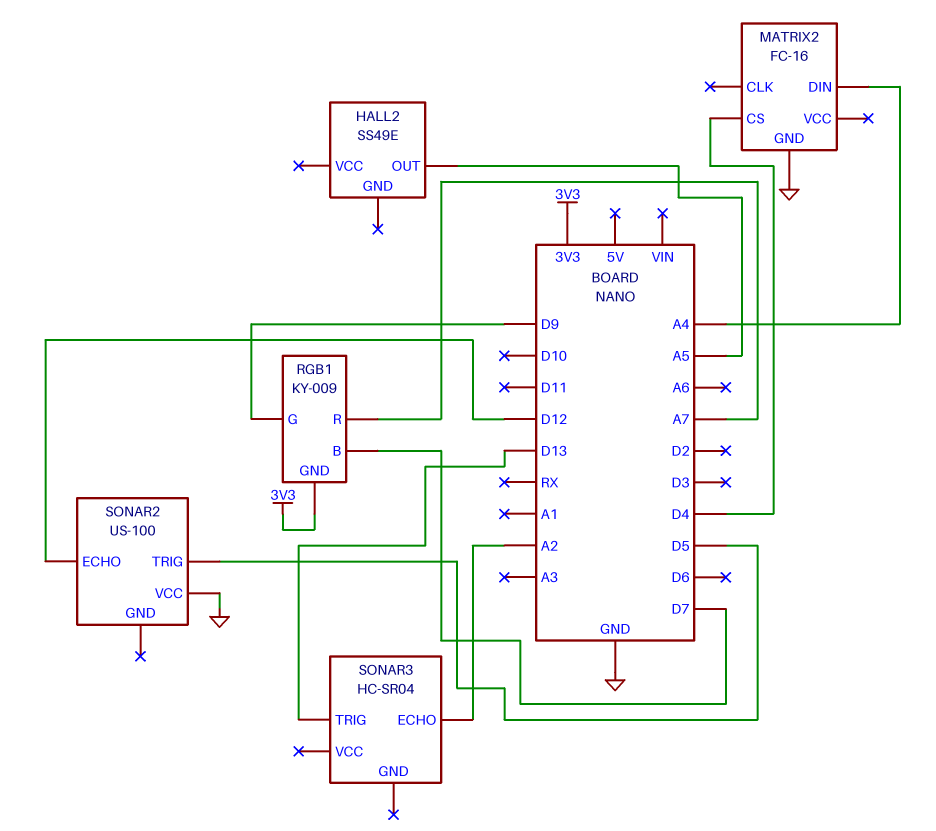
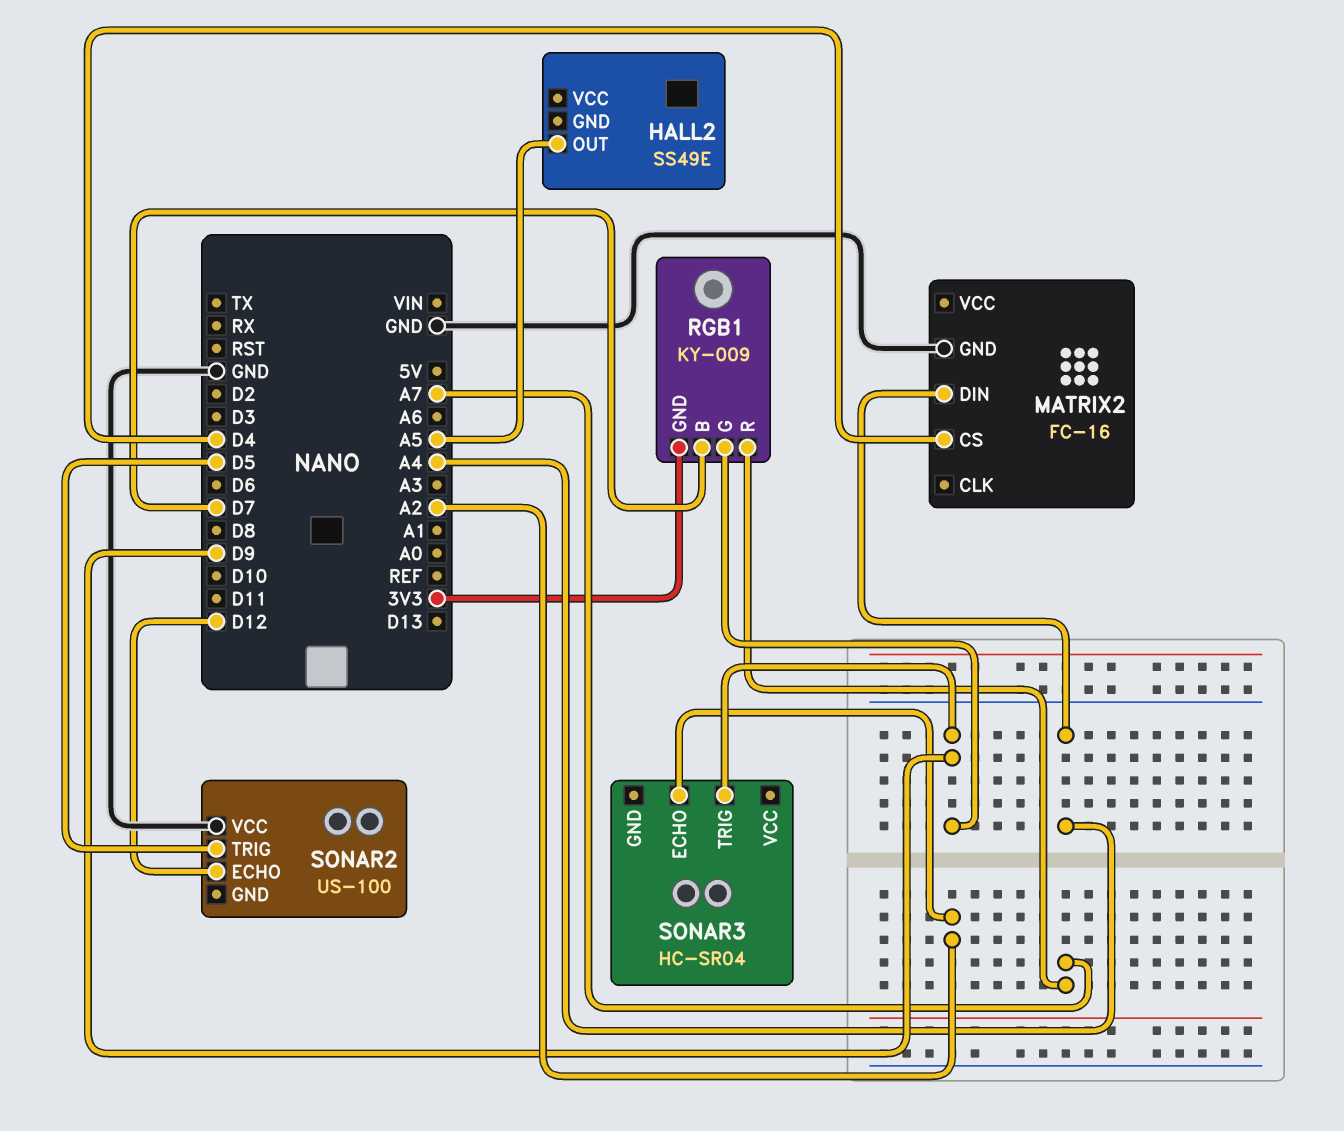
SONAR3 pin TRIG: D13 -> D9

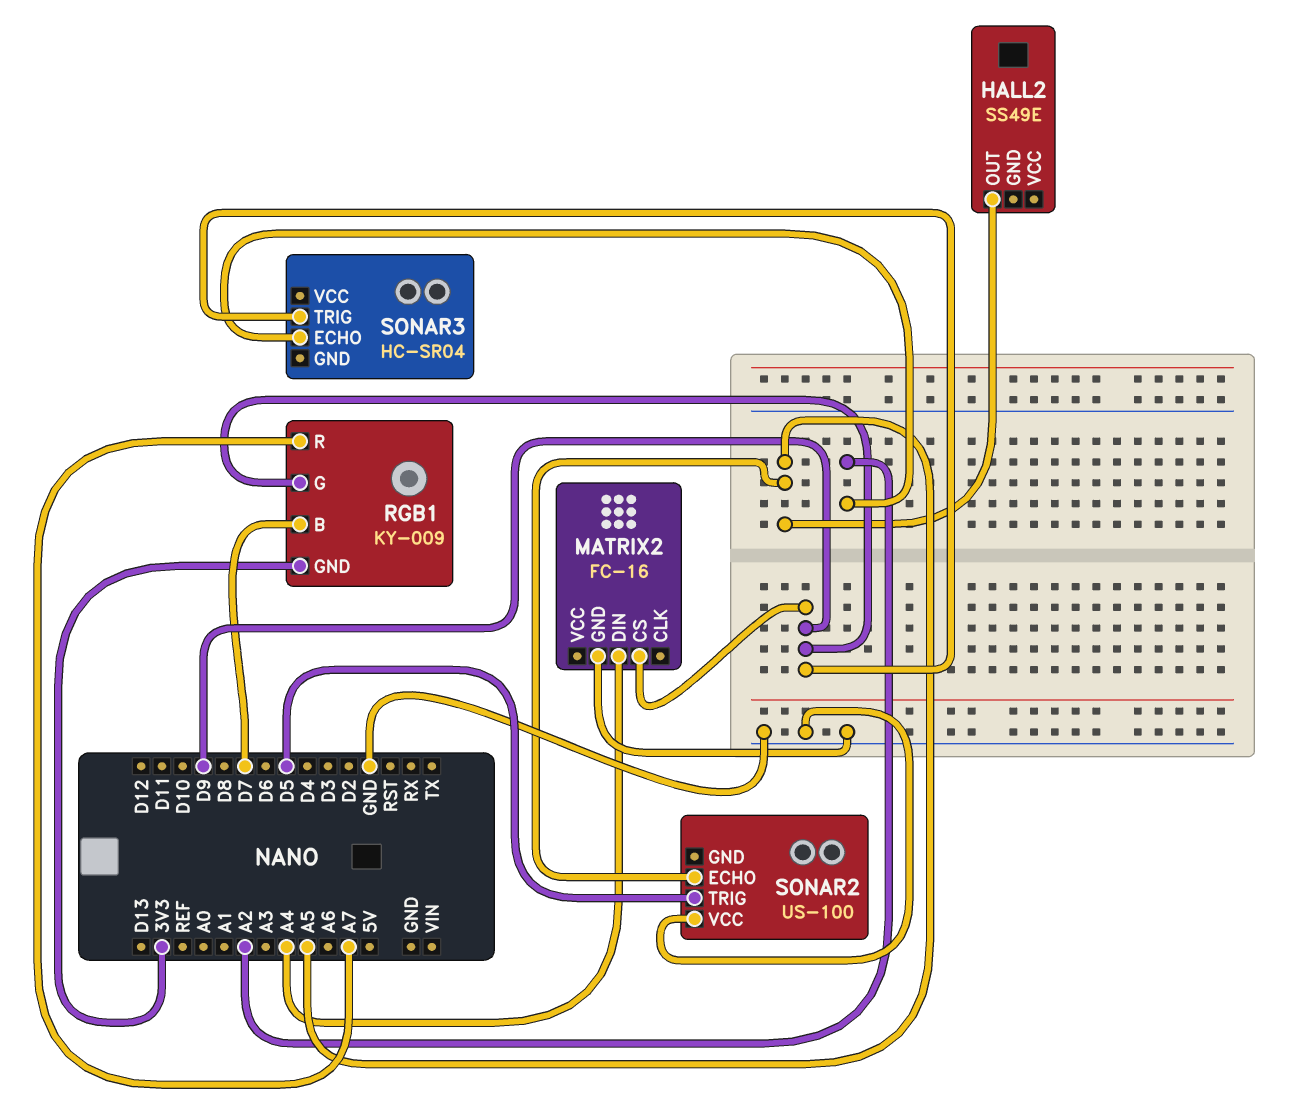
MATRIX2 pin CS: D4 -> D9
SONAR2 pin ECHO: D12 -> A5

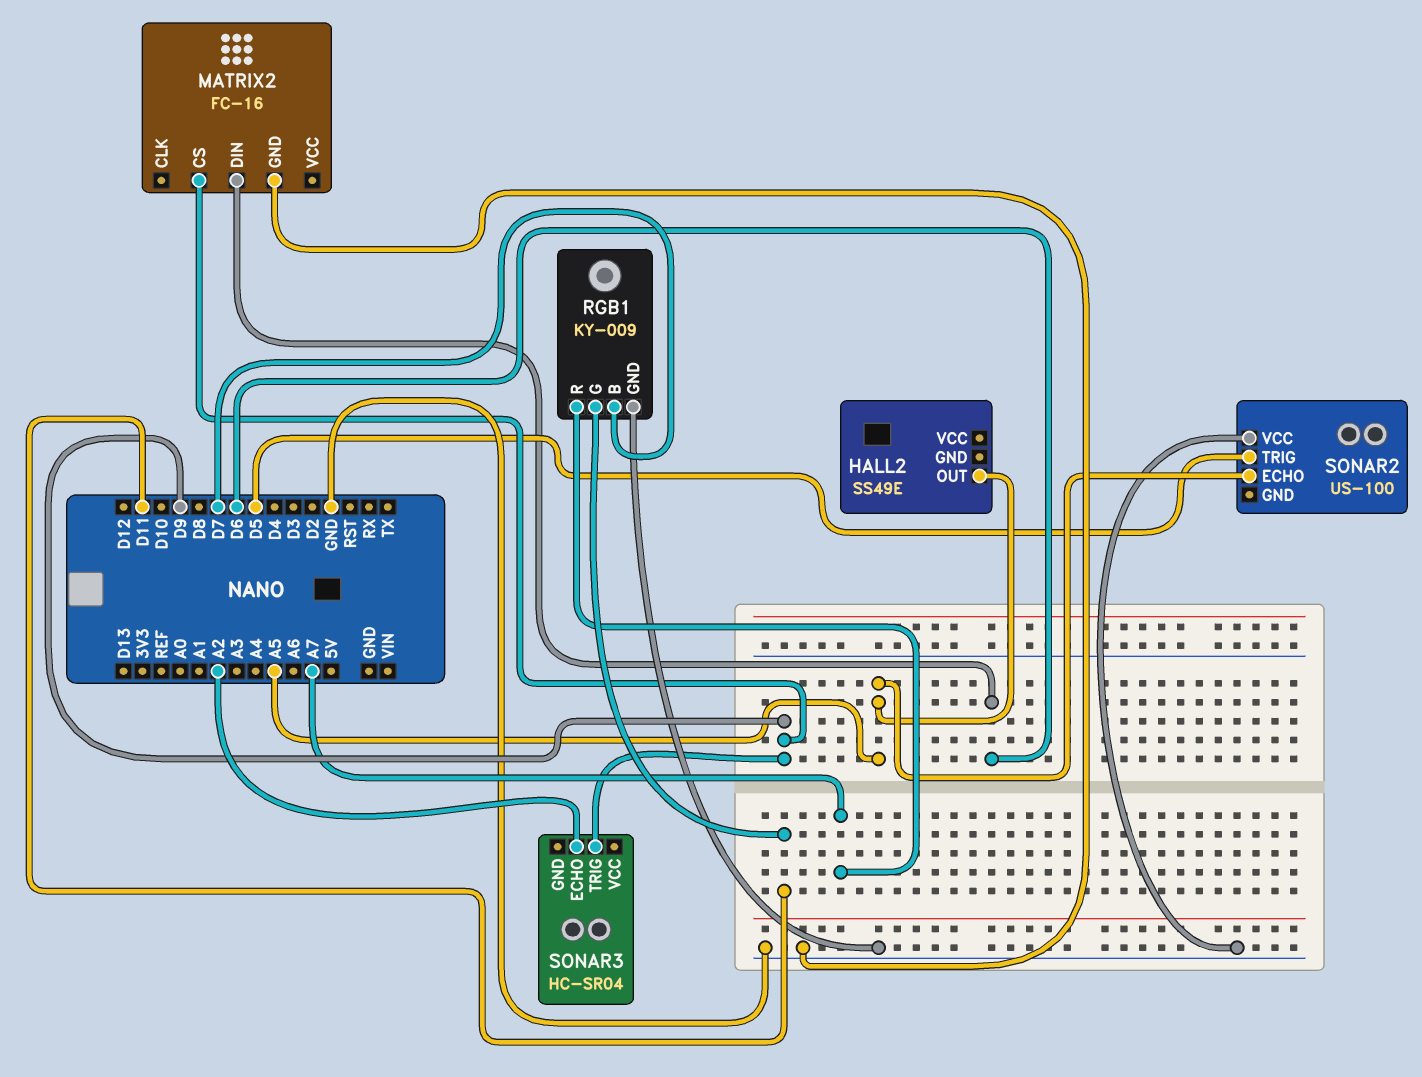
MATRIX2 pin DIN: A4 -> D6
RGB1 pin G: D9 -> D11
RGB1 pin GND: 3V3 -> GND

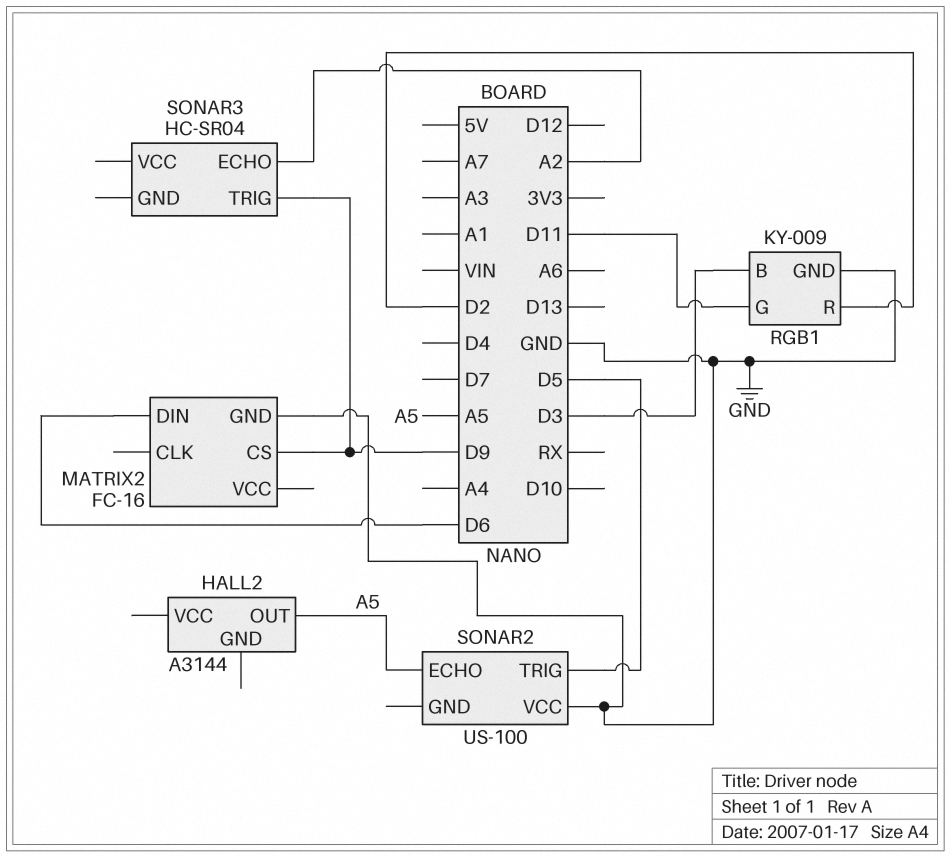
HALL2: SS49E -> A3144
RGB1 pin B: D7 -> D3
RGB1 pin R: A7 -> D2

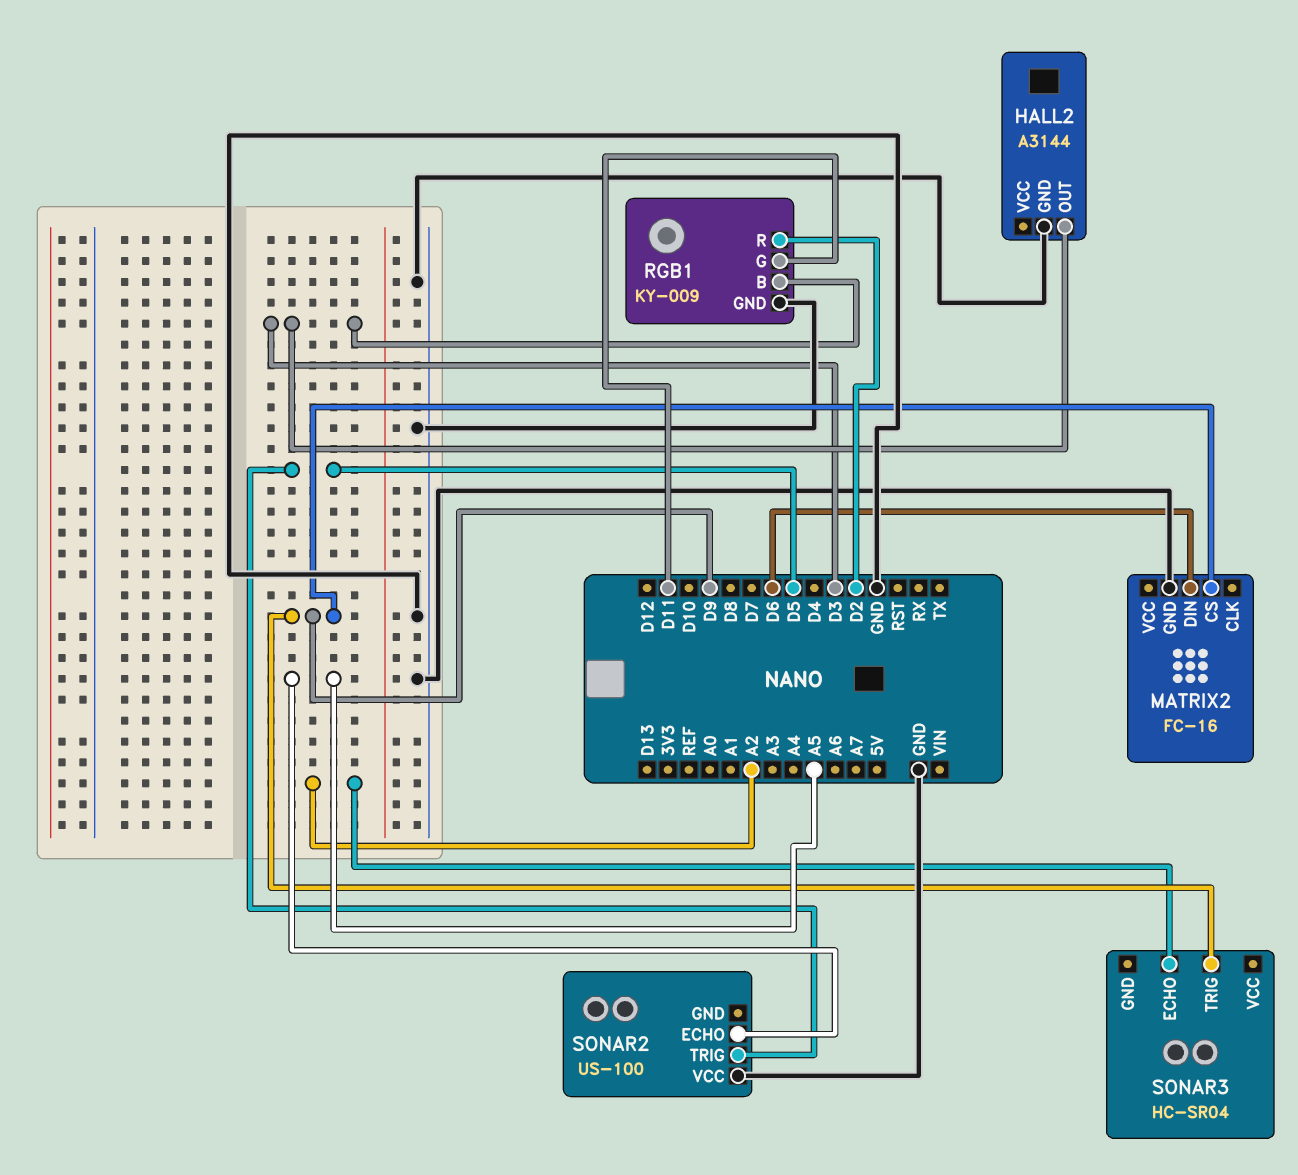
HALL2 pin GND: none -> GND
HALL2 pin OUT: A5 -> D3

